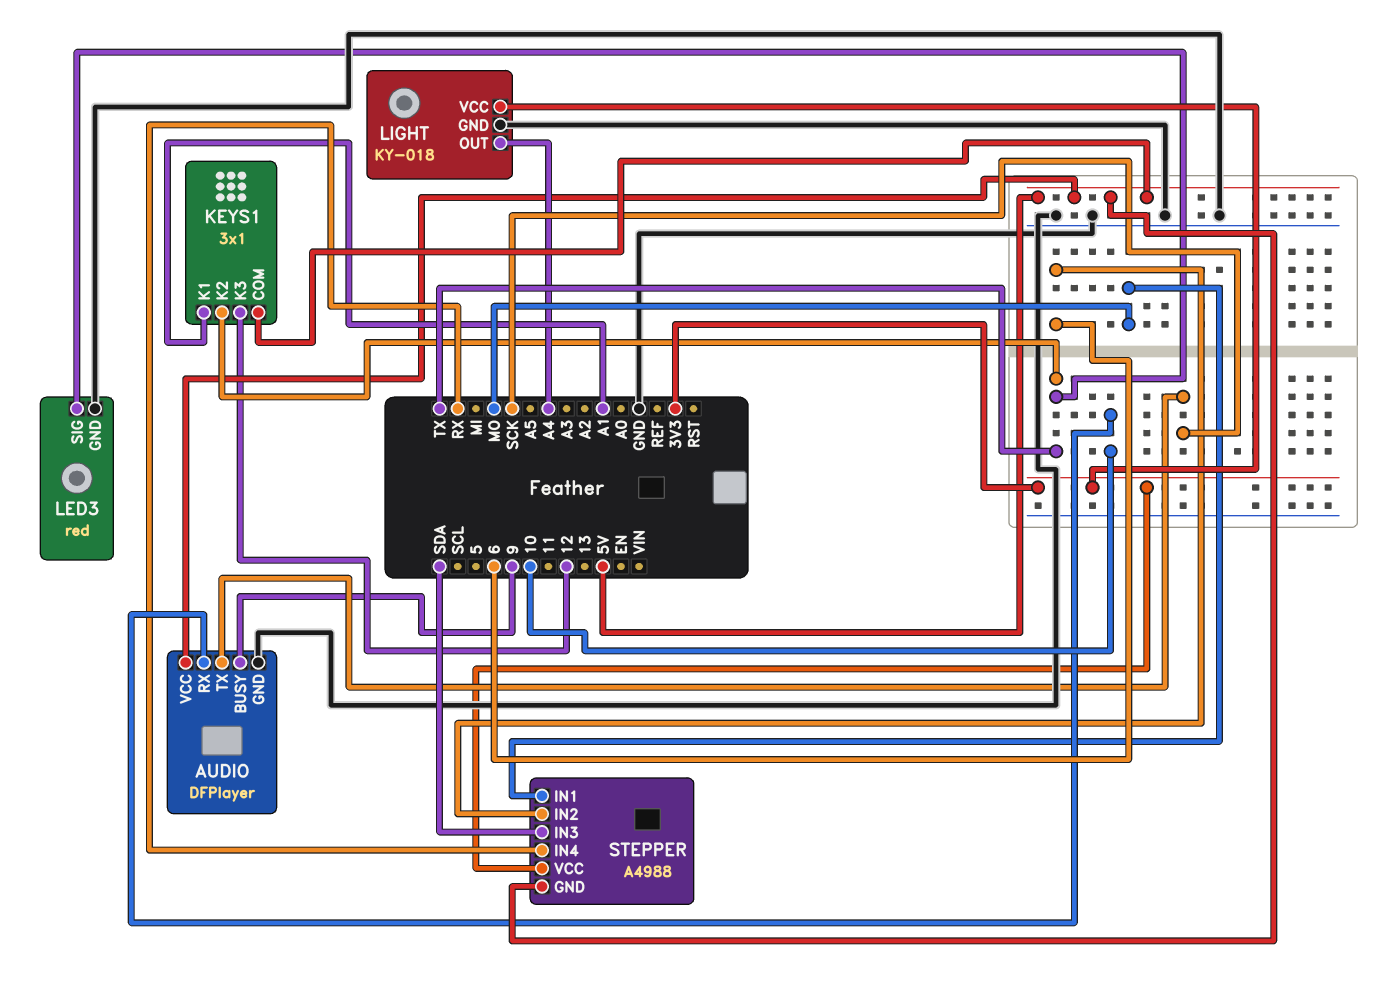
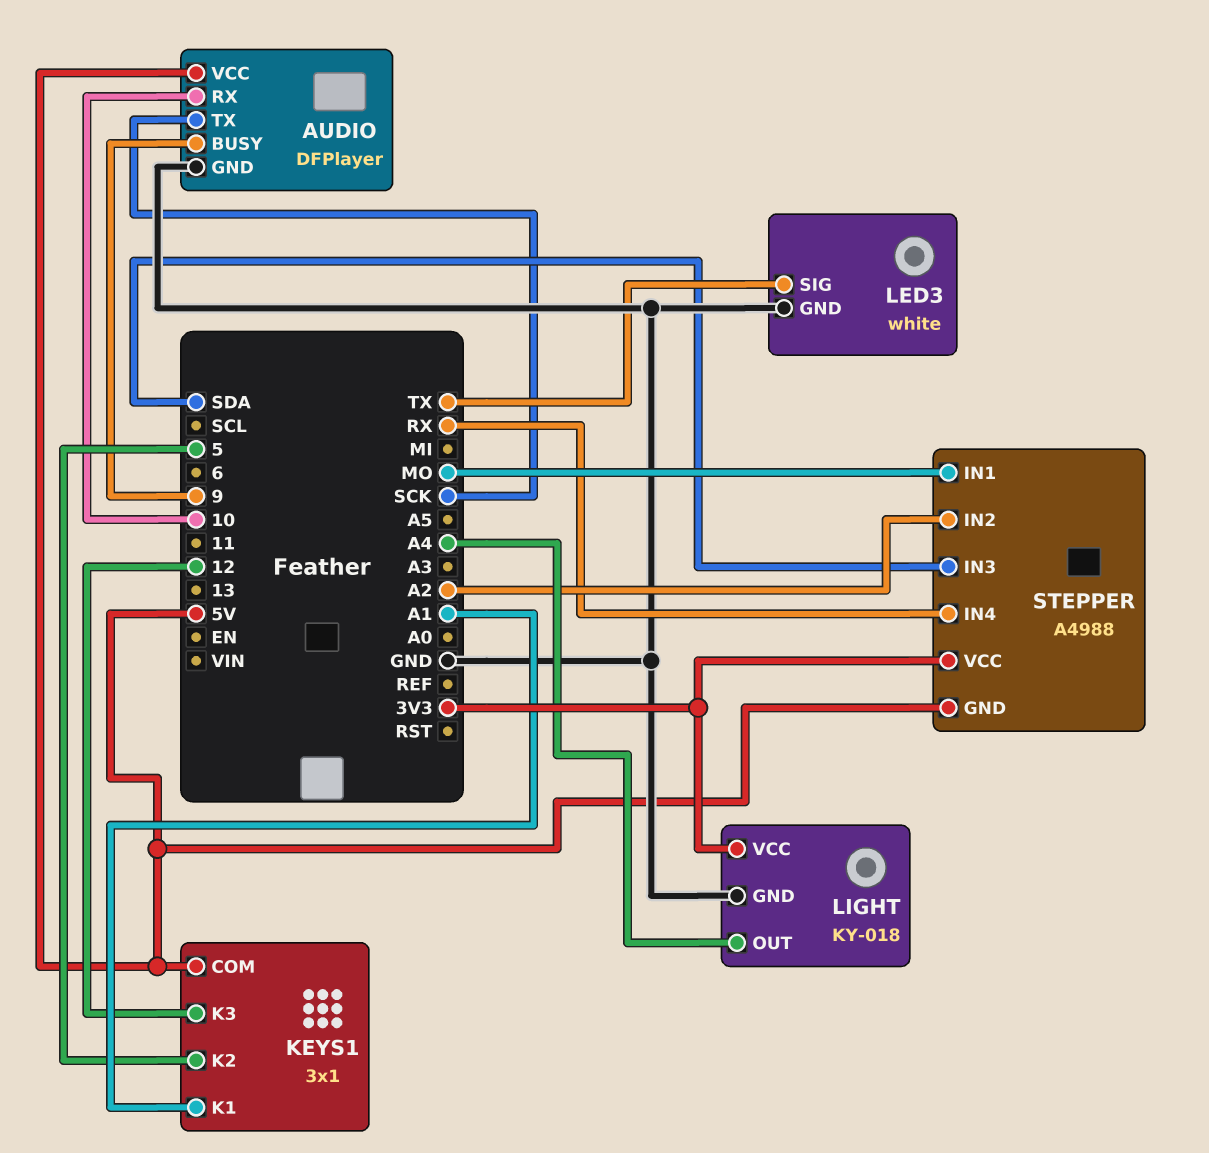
KEYS1 pin K2: TX -> 5
LED3: red -> white
STEPPER pin IN2: 6 -> A2

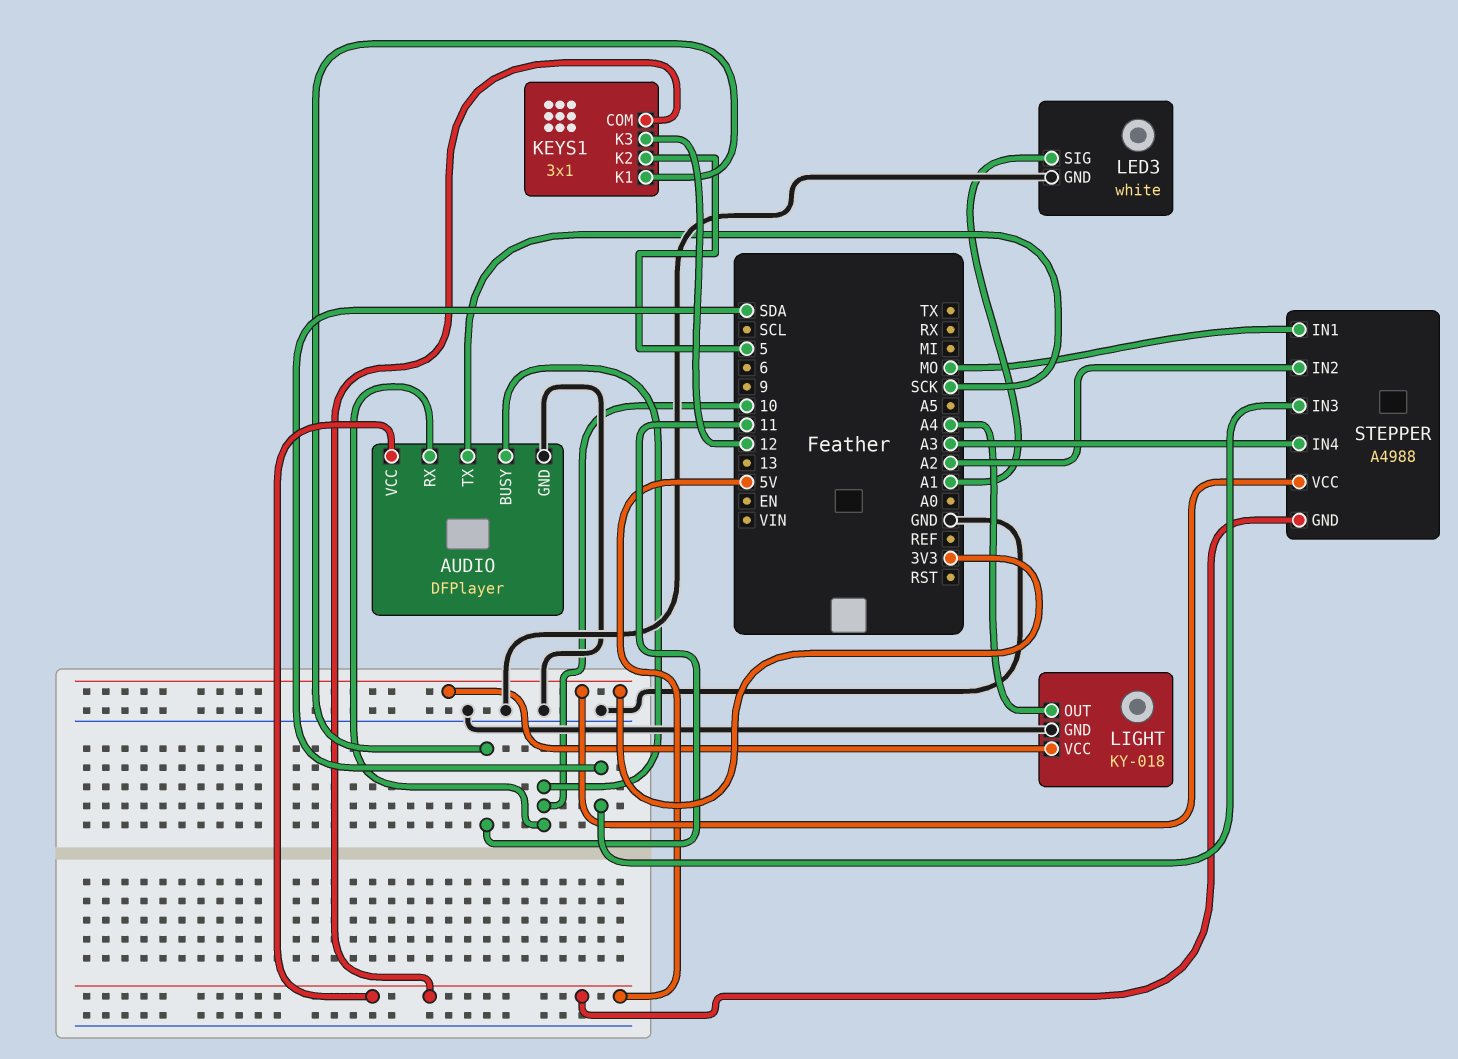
AUDIO pin BUSY: 9 -> 10
KEYS1 pin K1: A1 -> 11
LED3 pin SIG: TX -> A1
STEPPER pin IN4: RX -> A3

